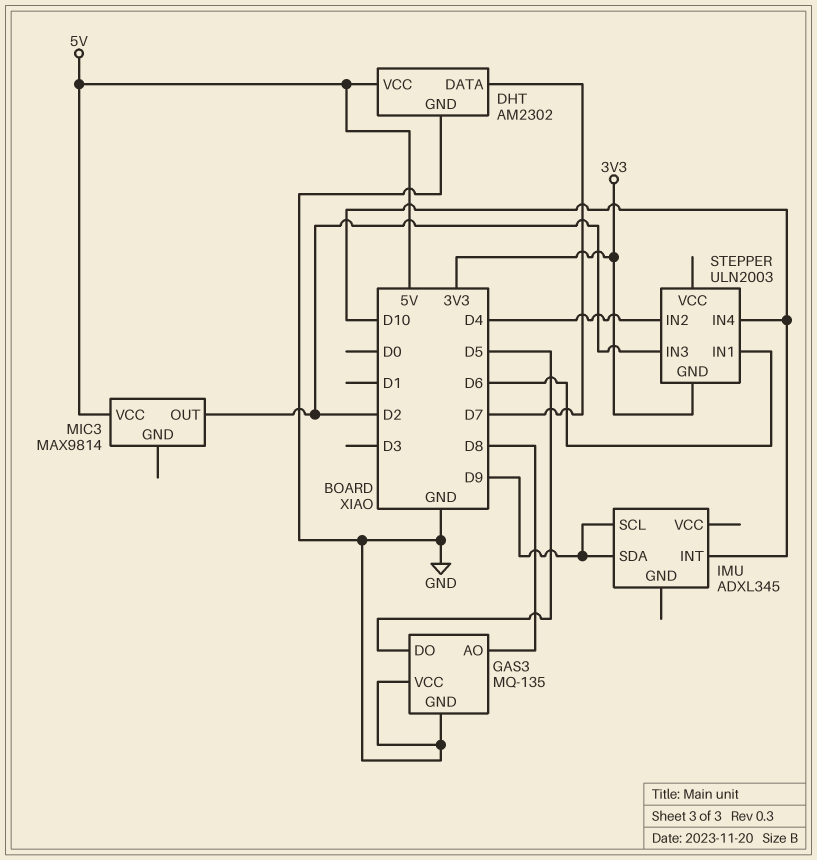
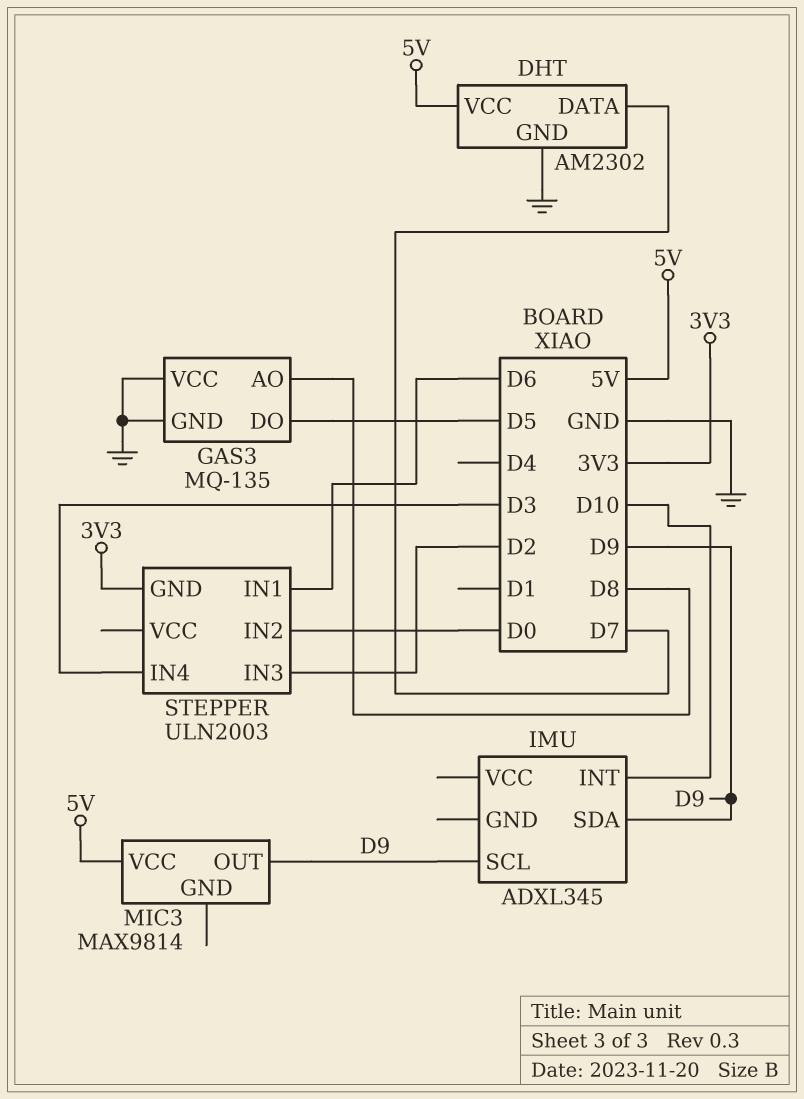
MIC3 pin OUT: D2 -> D9
STEPPER pin IN2: D4 -> D0
STEPPER pin IN4: D10 -> D3

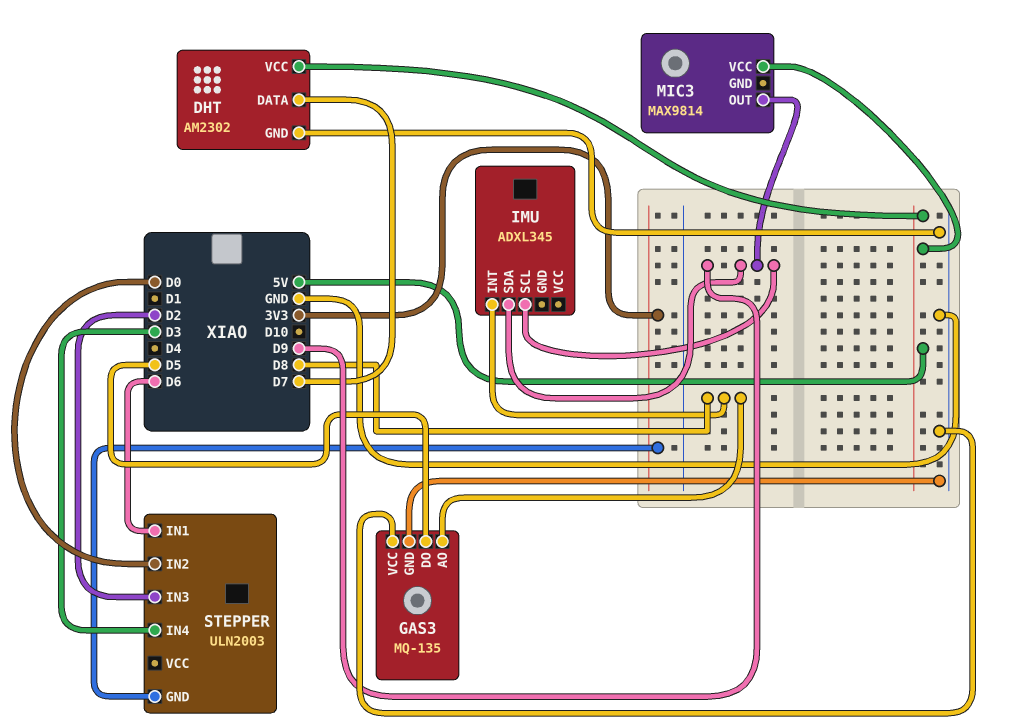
IMU pin INT: D10 -> D8

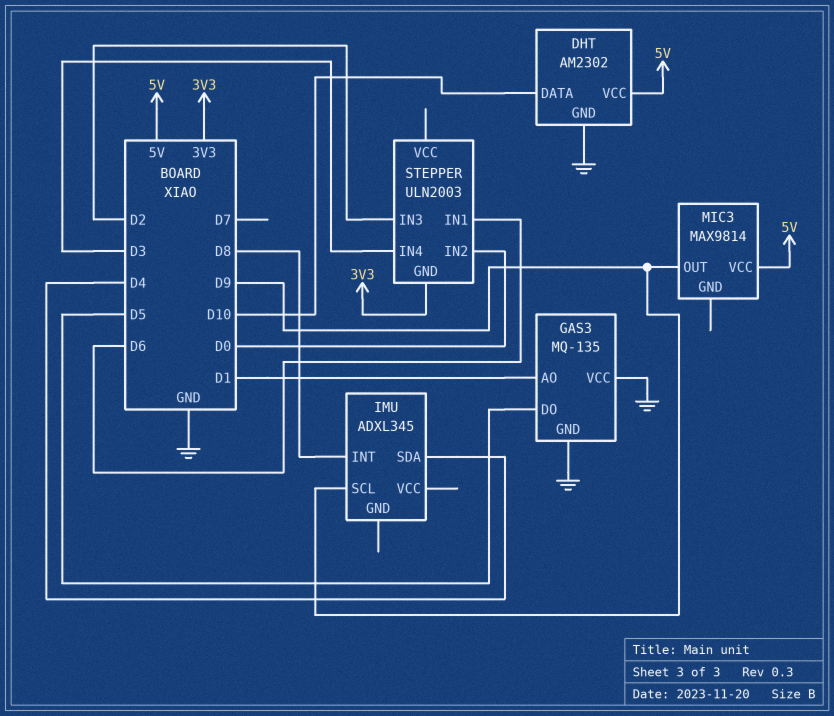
DHT pin DATA: D7 -> D10
GAS3 pin AO: D8 -> D1
IMU pin SDA: D9 -> D4

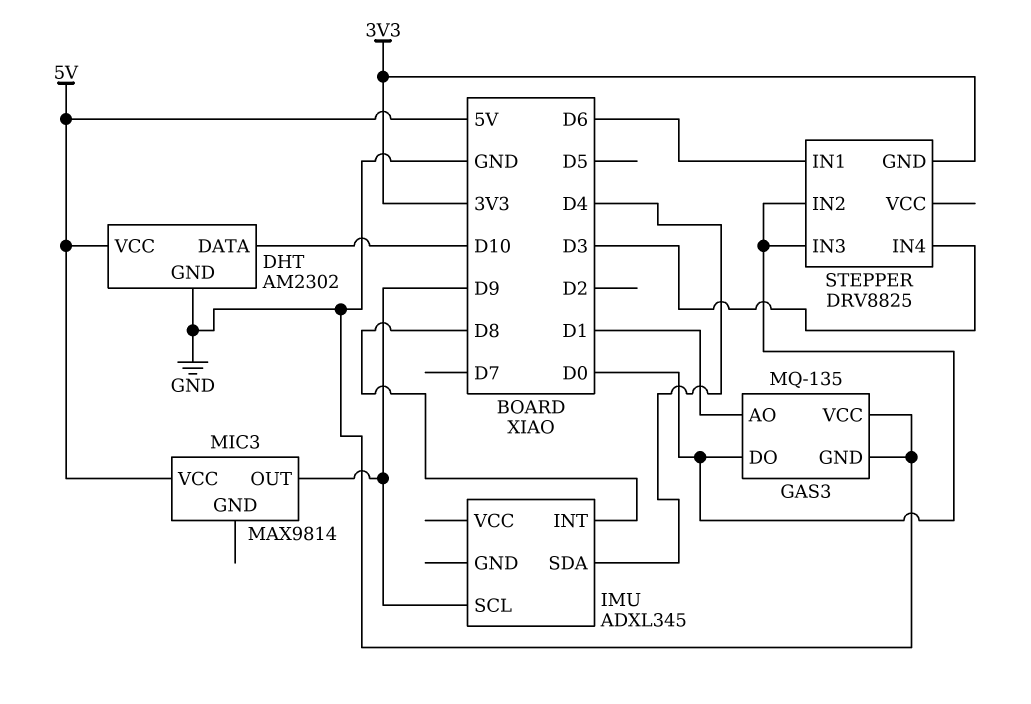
GAS3 pin DO: D5 -> D0
STEPPER: ULN2003 -> DRV8825
STEPPER pin IN3: D2 -> D0

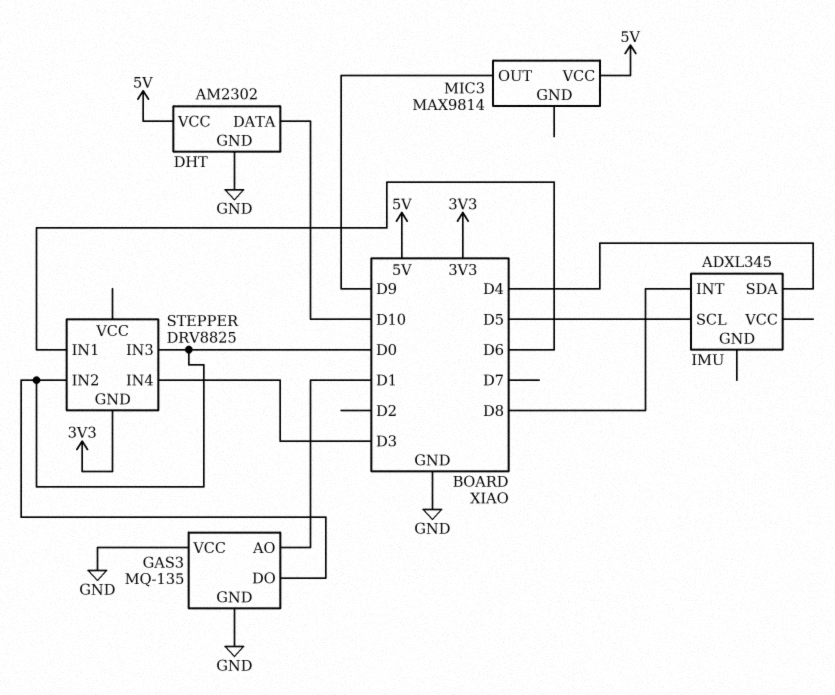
IMU pin SCL: D9 -> D5

